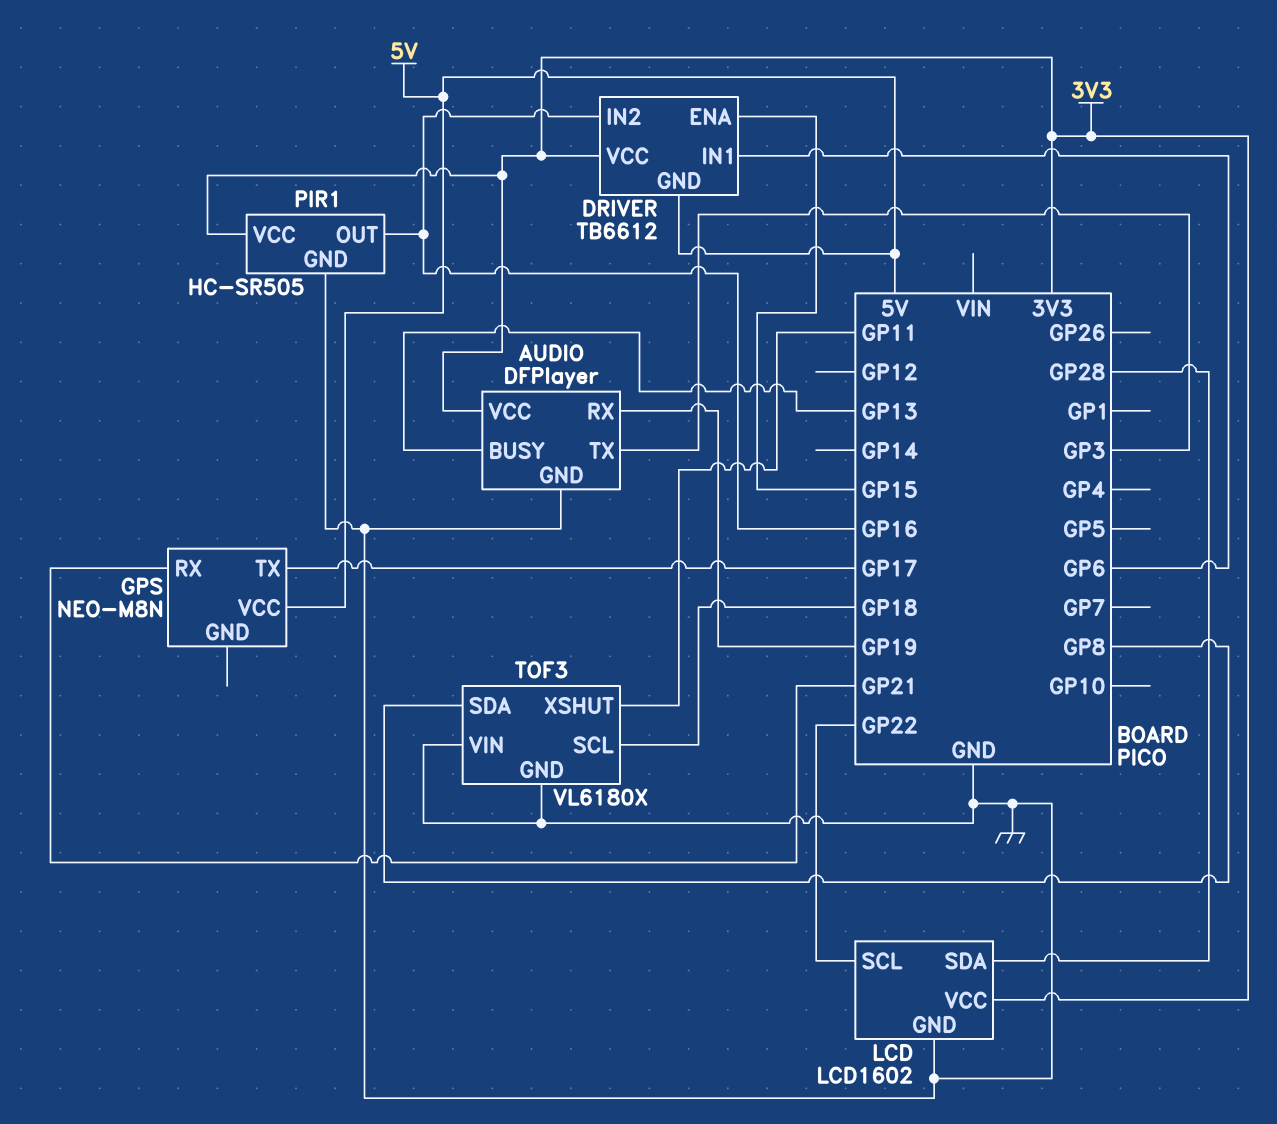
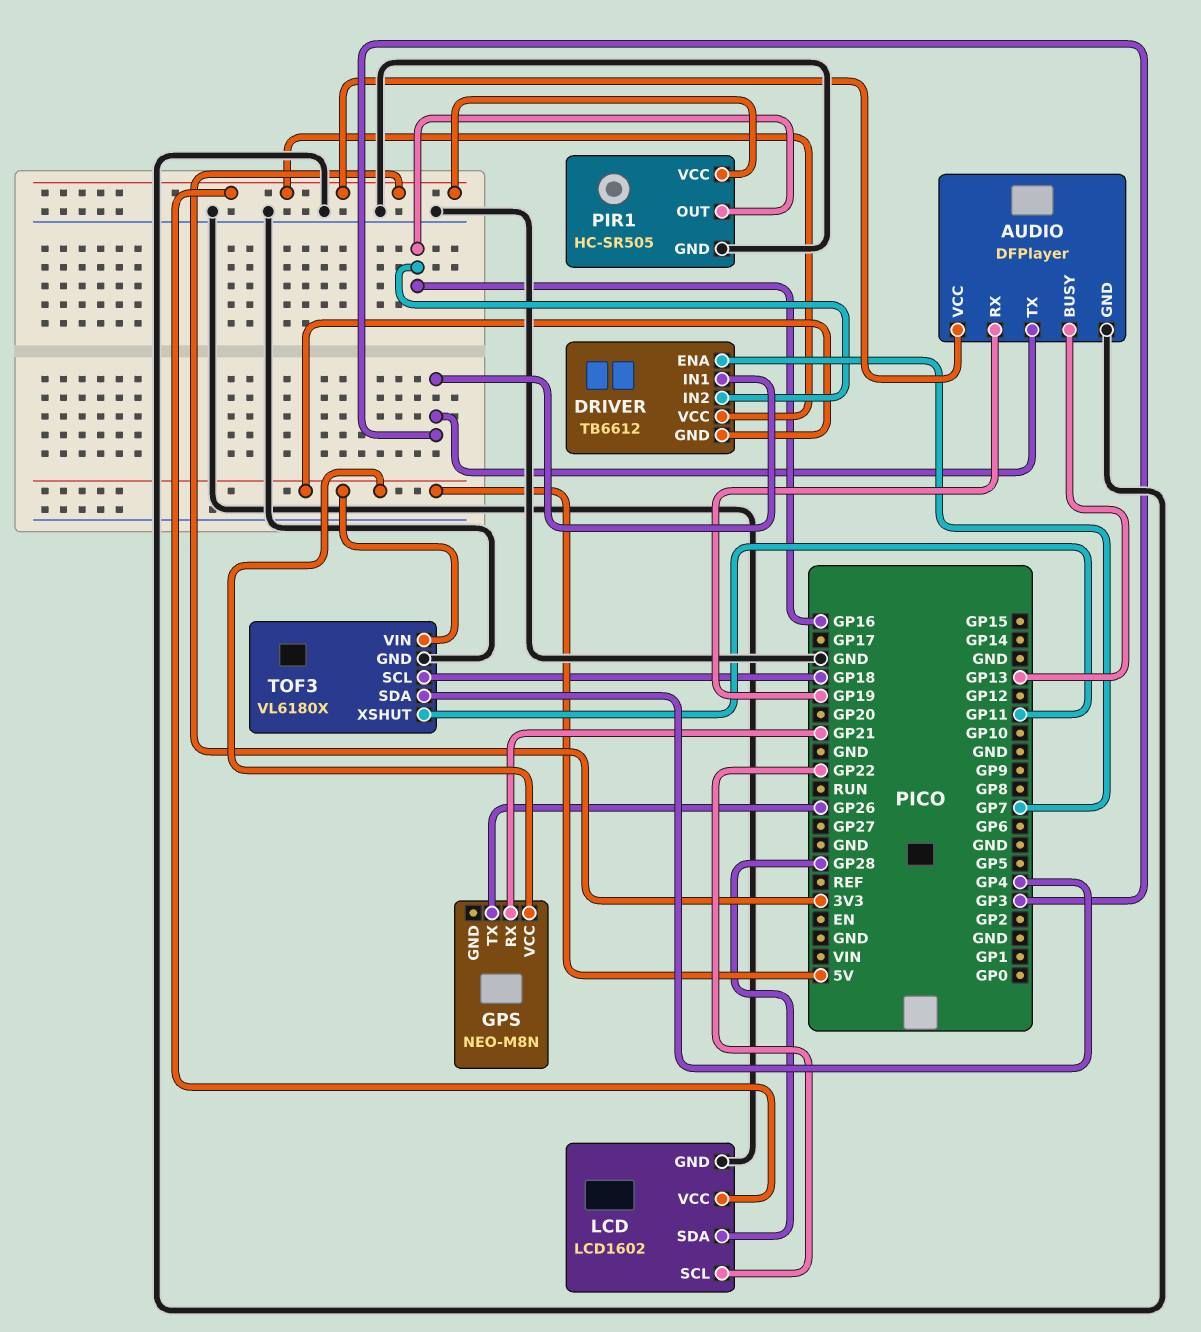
DRIVER pin ENA: GP15 -> GP7
DRIVER pin IN1: GP6 -> GP3
GPS pin TX: GP17 -> GP26
TOF3 pin SDA: GP8 -> GP4
TOF3 pin VIN: GND -> 5V

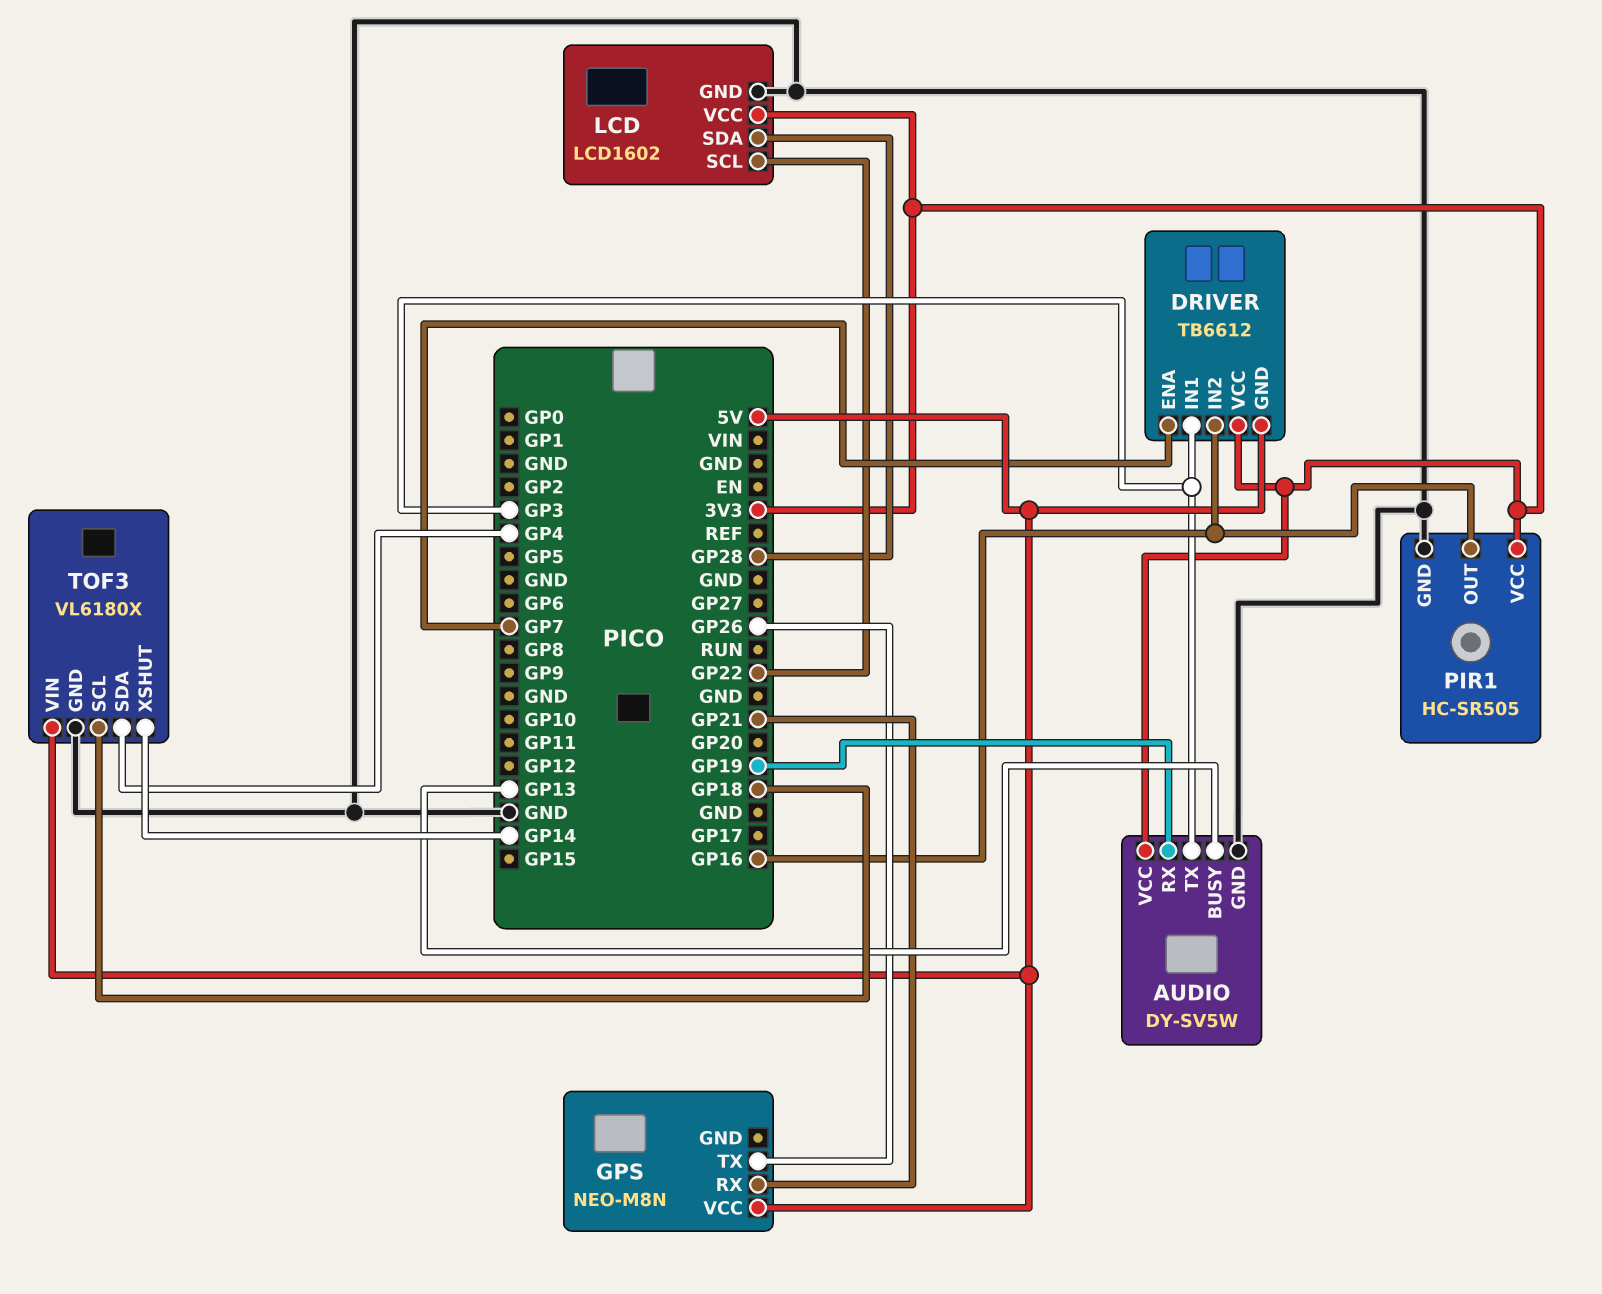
AUDIO: DFPlayer -> DY-SV5W
TOF3 pin XSHUT: GP11 -> GP14

